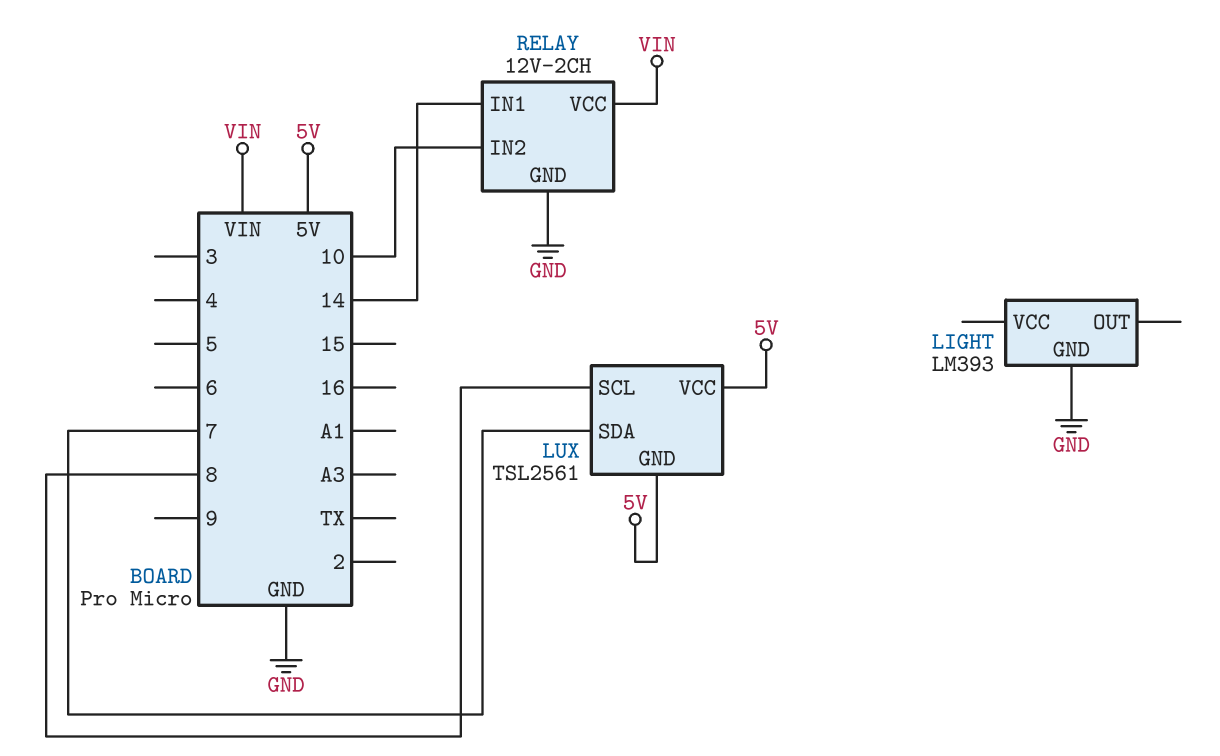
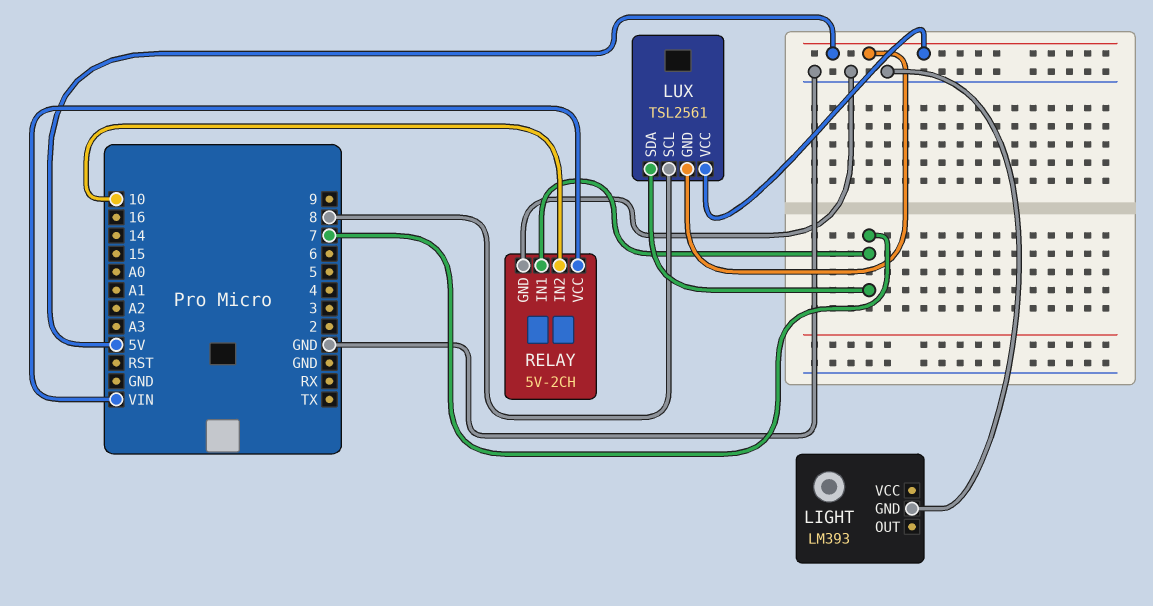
RELAY: 12V-2CH -> 5V-2CH
RELAY pin IN1: 14 -> 7

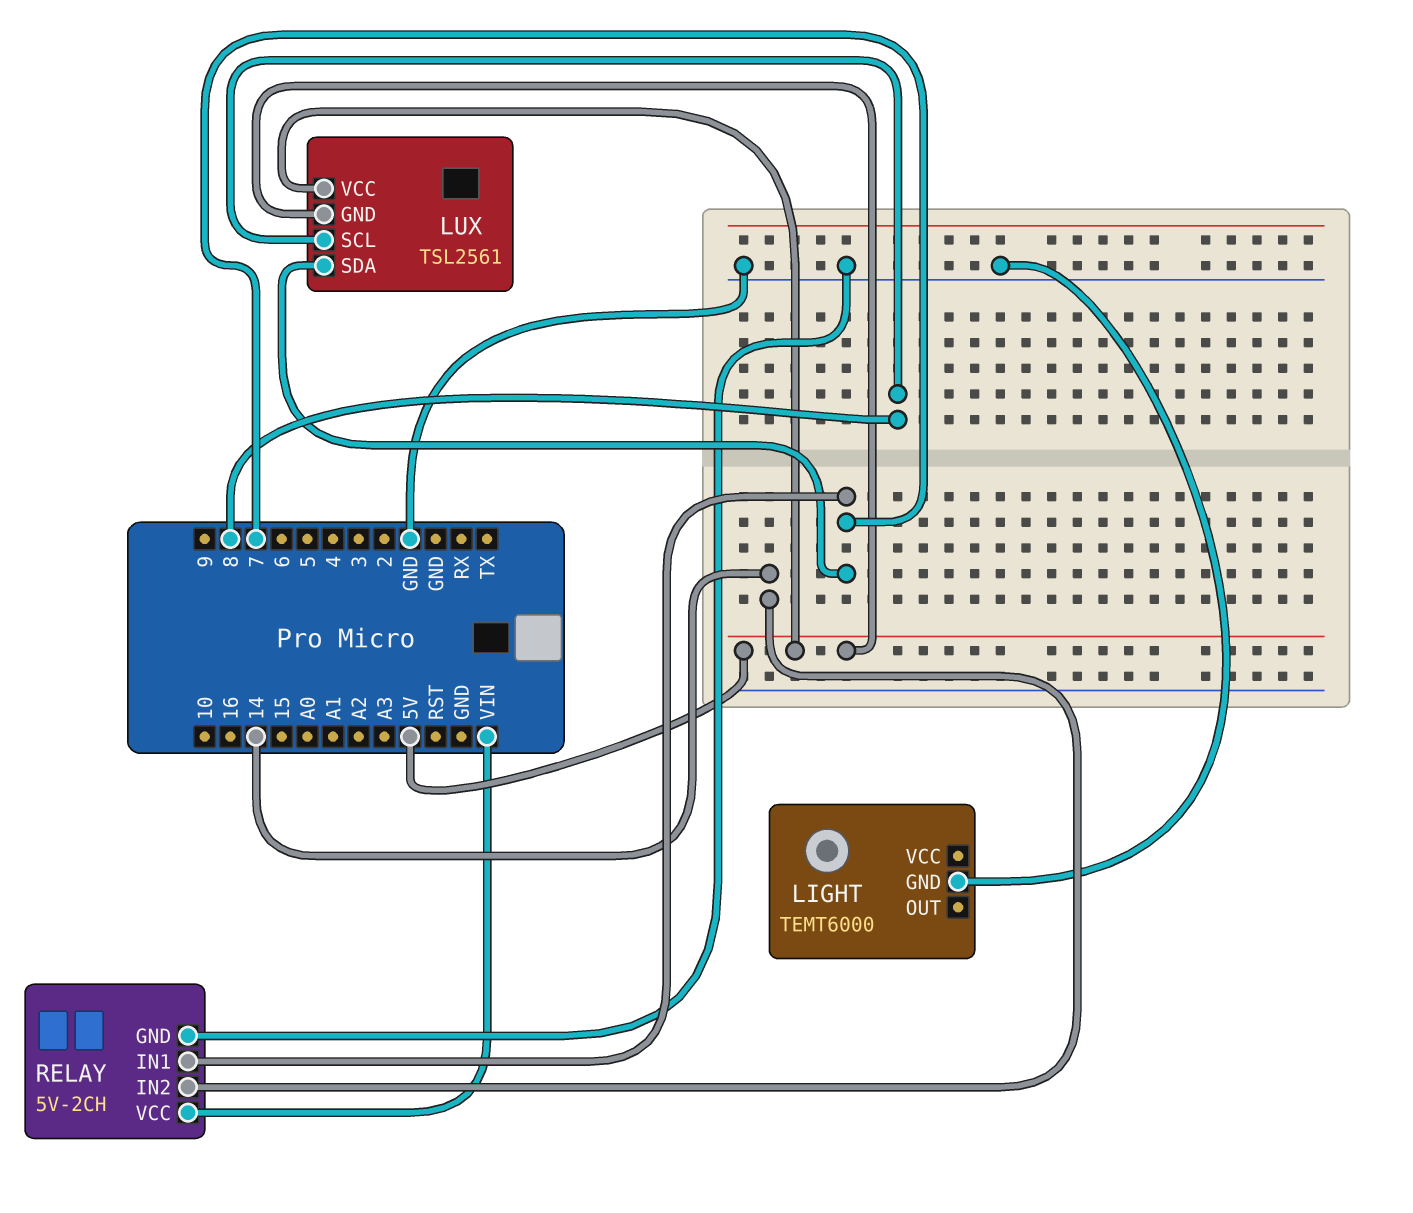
LIGHT: LM393 -> TEMT6000
RELAY pin IN2: 10 -> 14

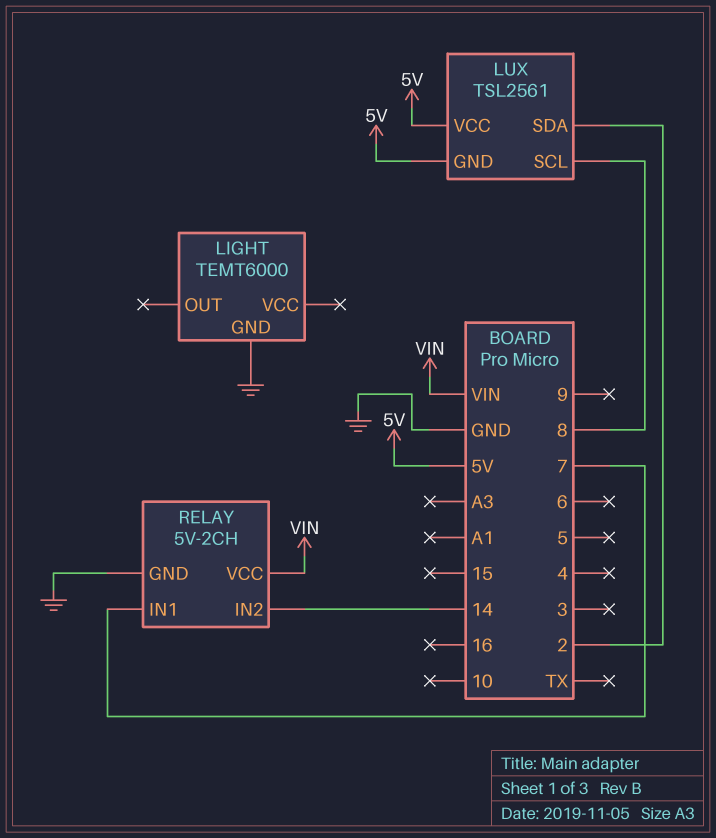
LUX pin SDA: 7 -> 2

